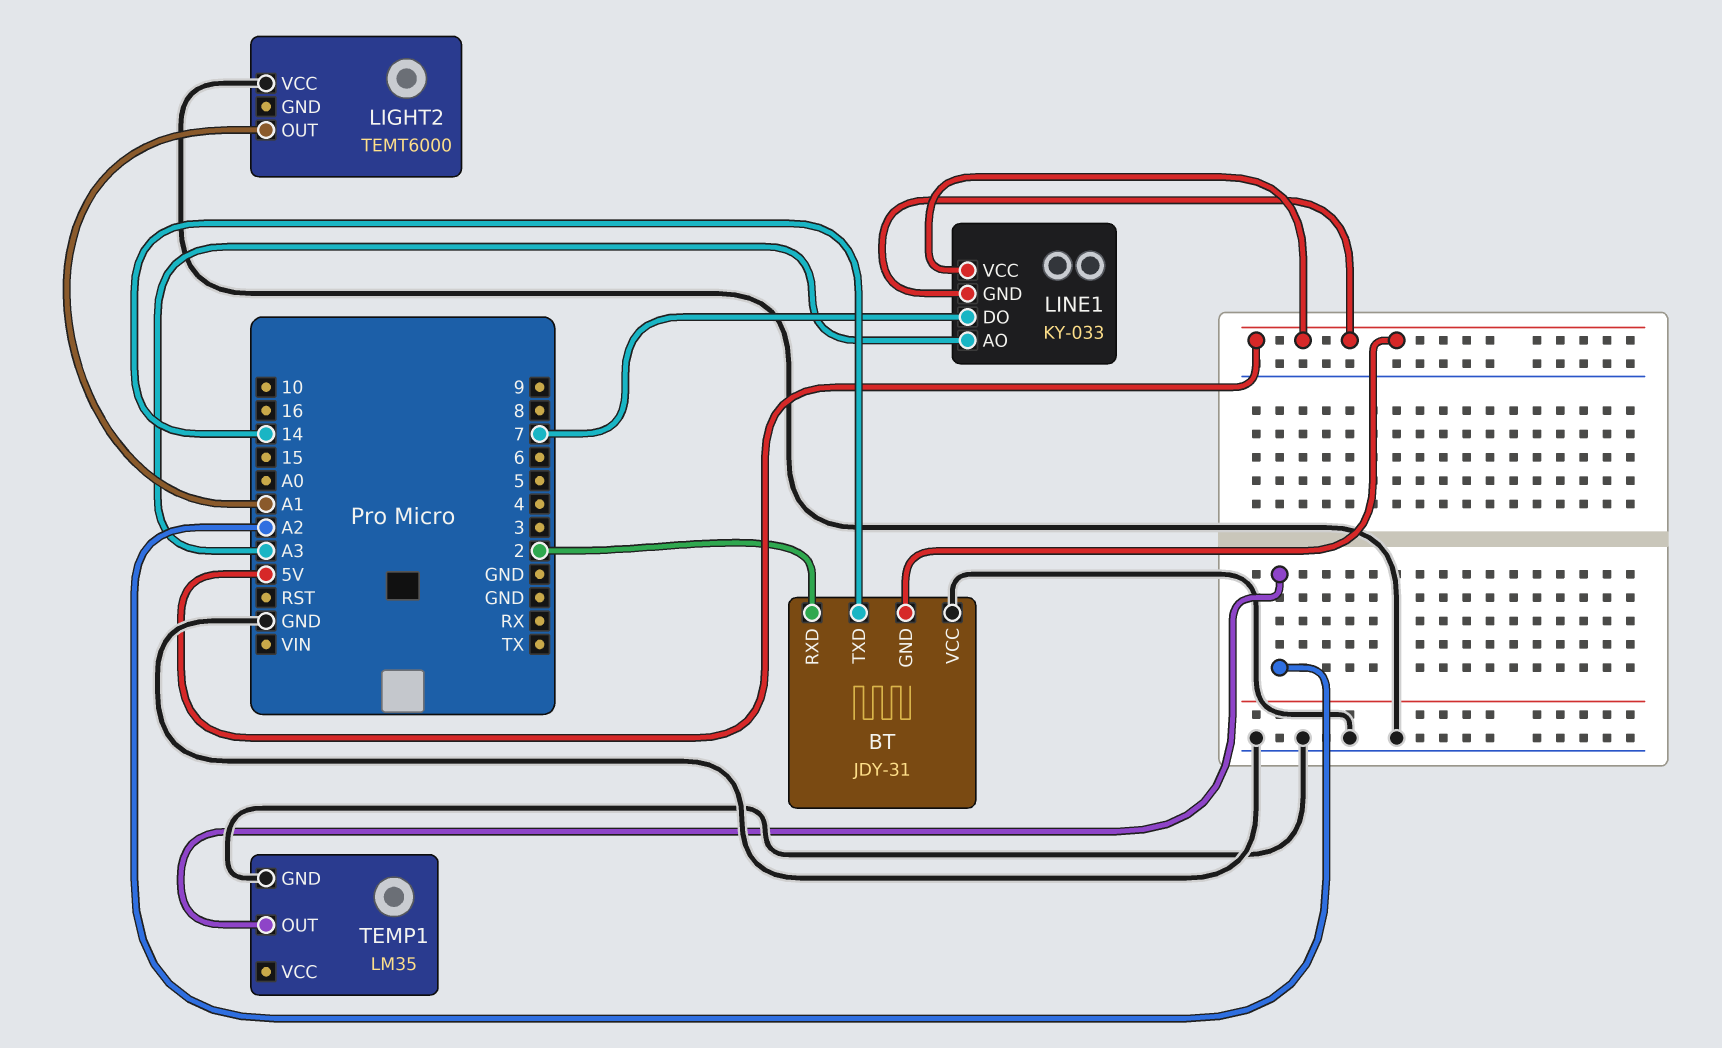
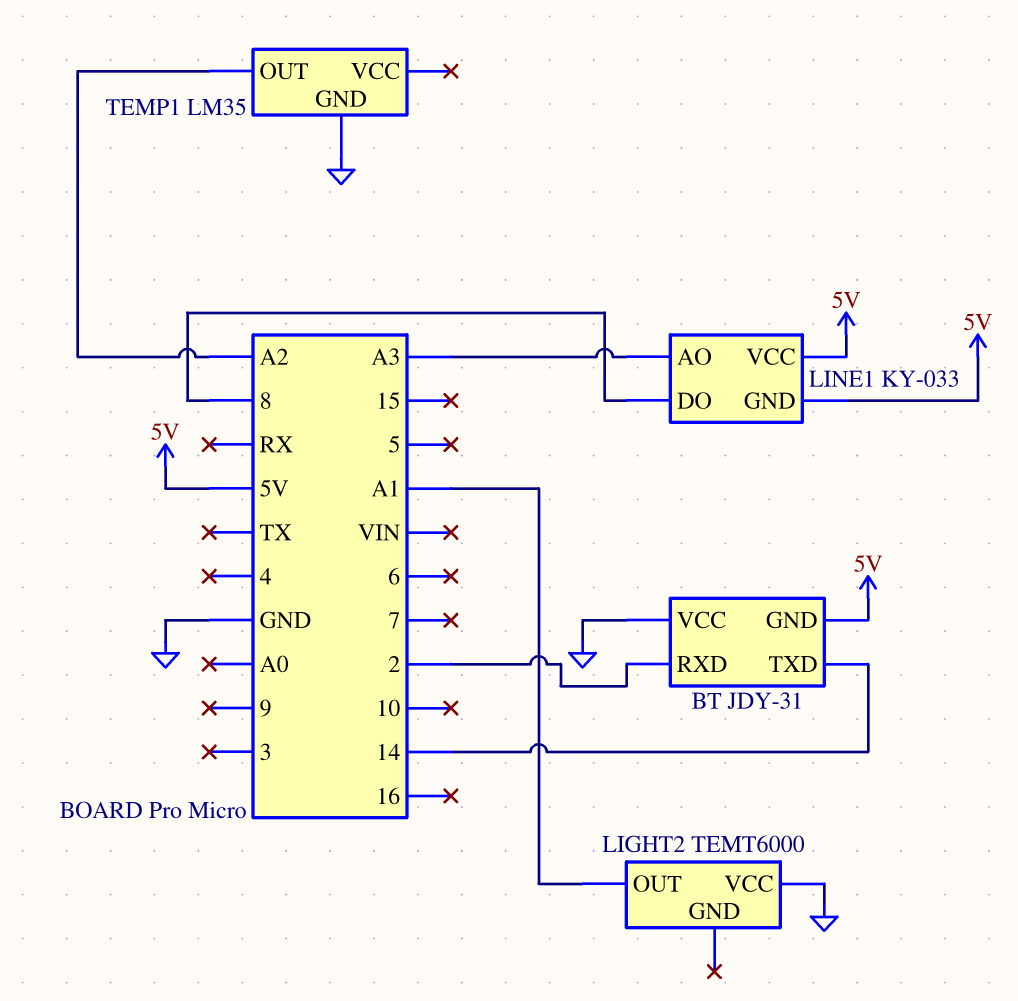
LINE1 pin DO: 7 -> 8

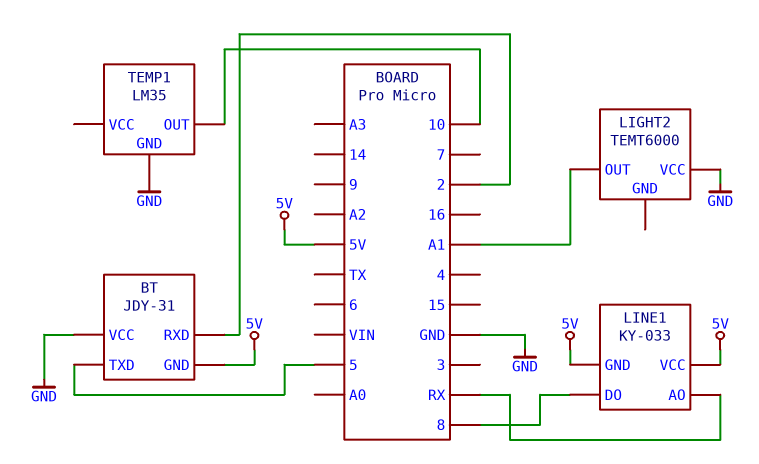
BT pin TXD: 14 -> 5
LINE1 pin AO: A3 -> RX
TEMP1 pin OUT: A2 -> 10

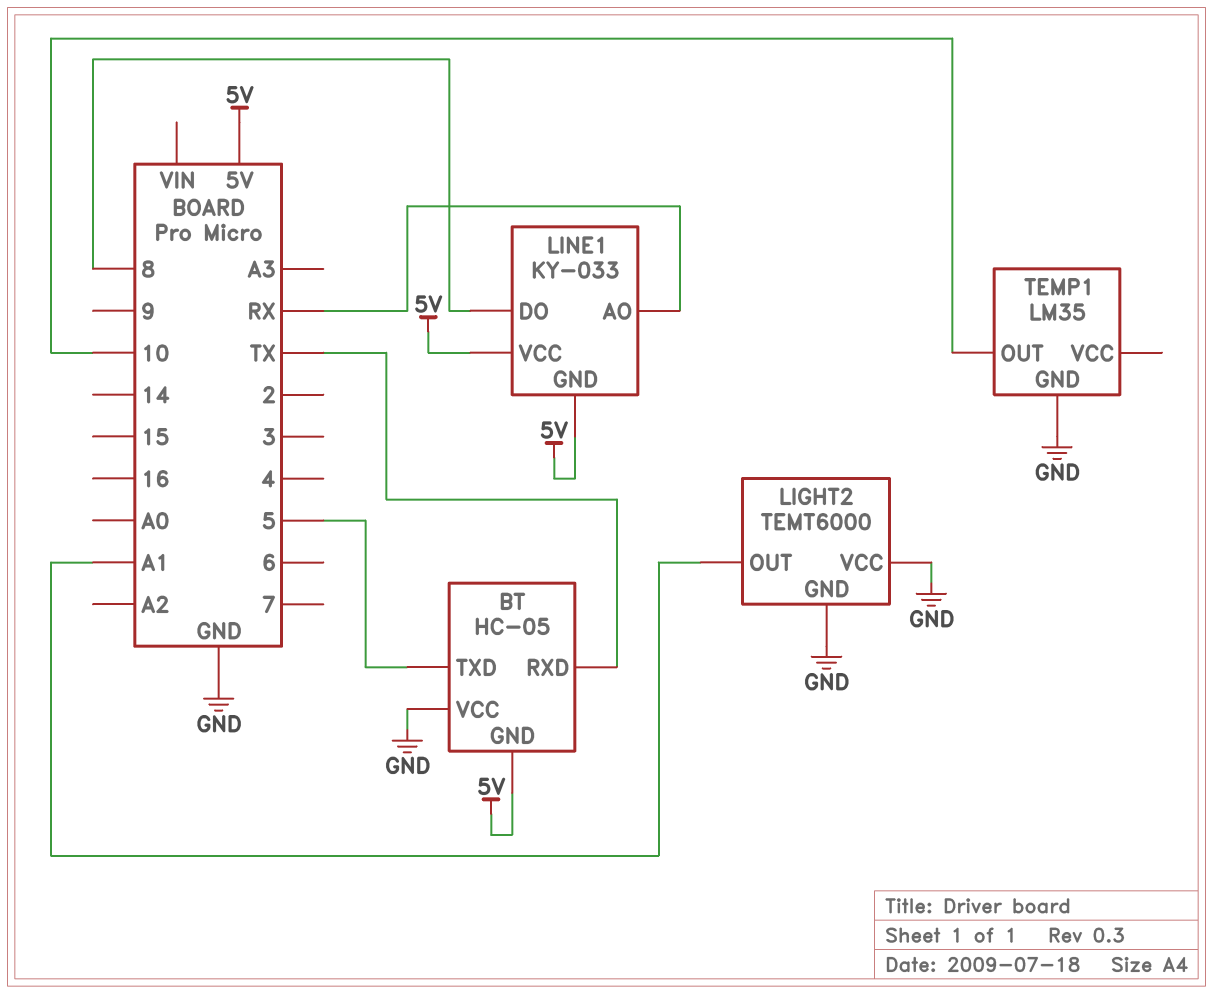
BT: JDY-31 -> HC-05
BT pin RXD: 2 -> TX
LIGHT2 pin GND: none -> GND

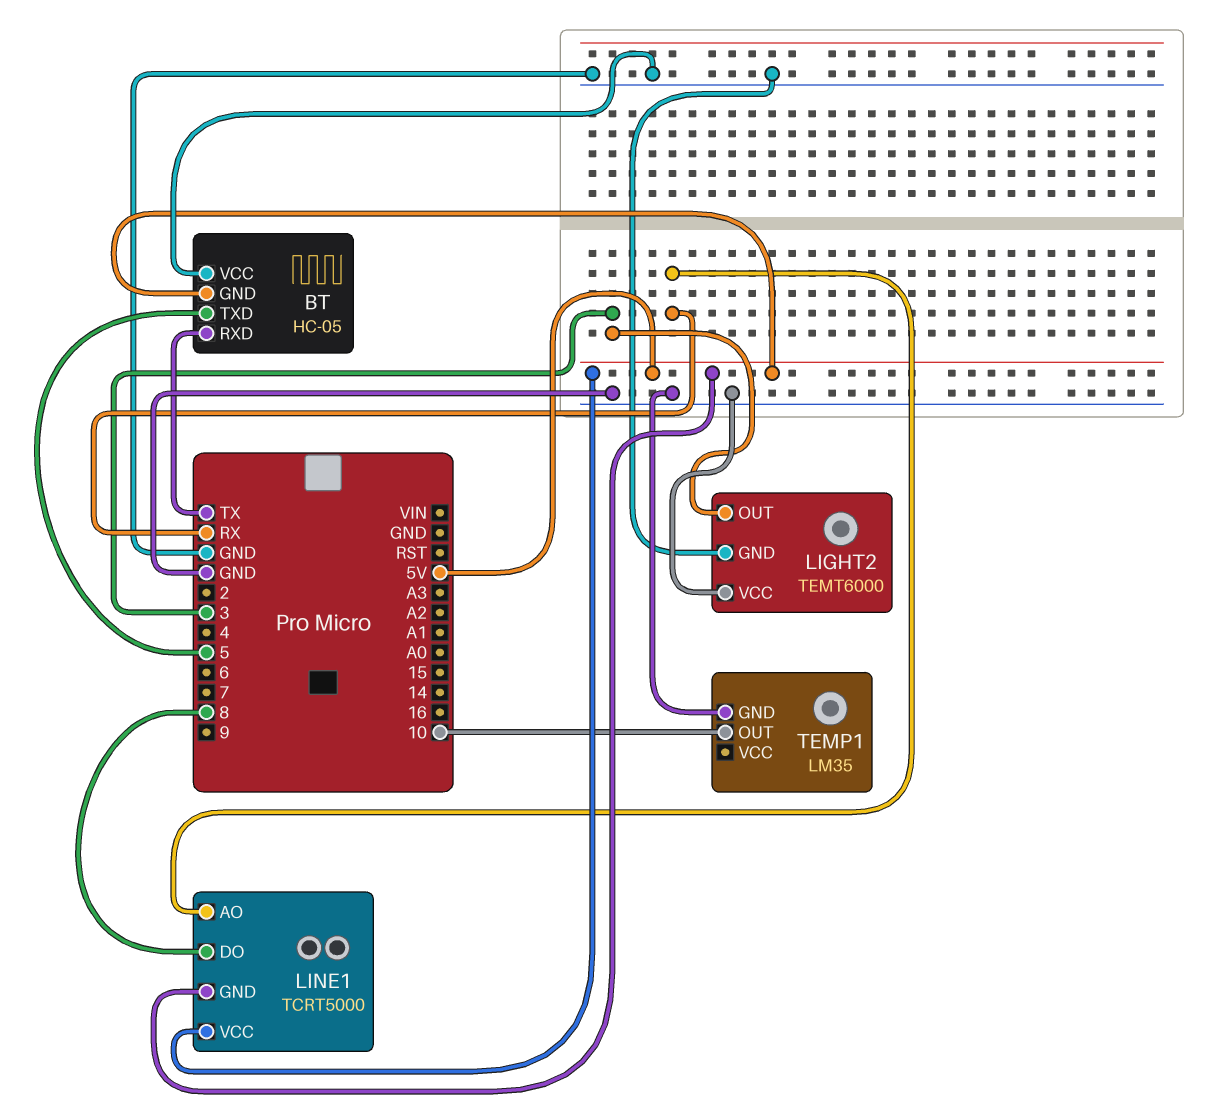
LIGHT2 pin OUT: A1 -> 3
LINE1: KY-033 -> TCRT5000

